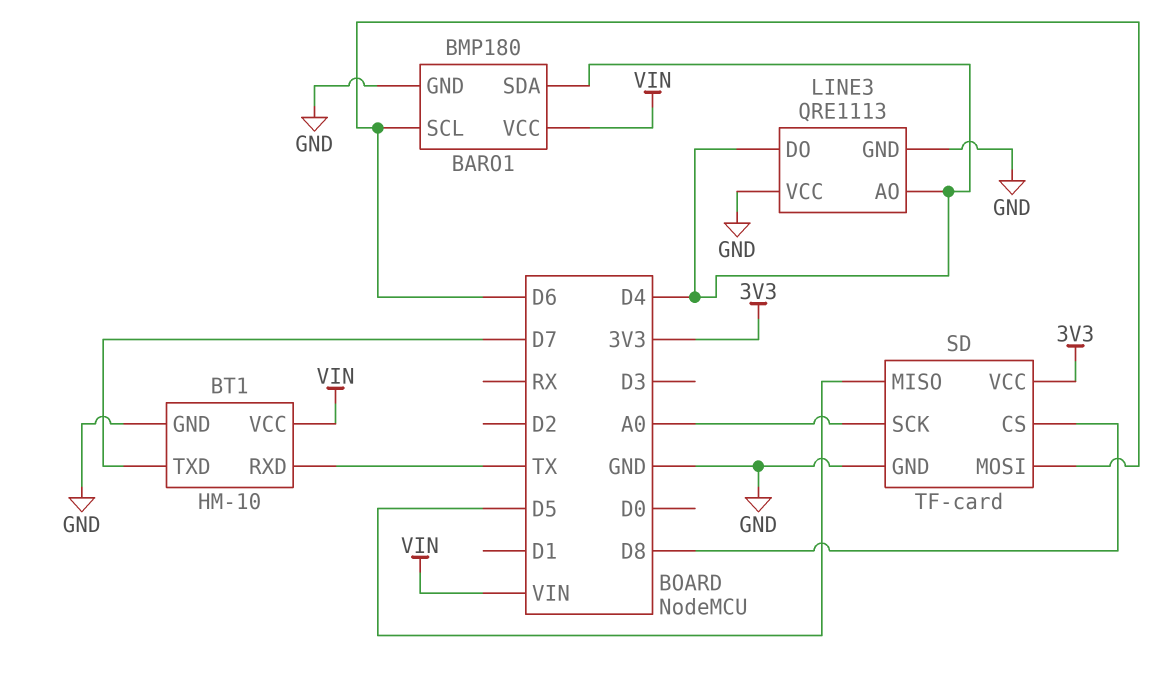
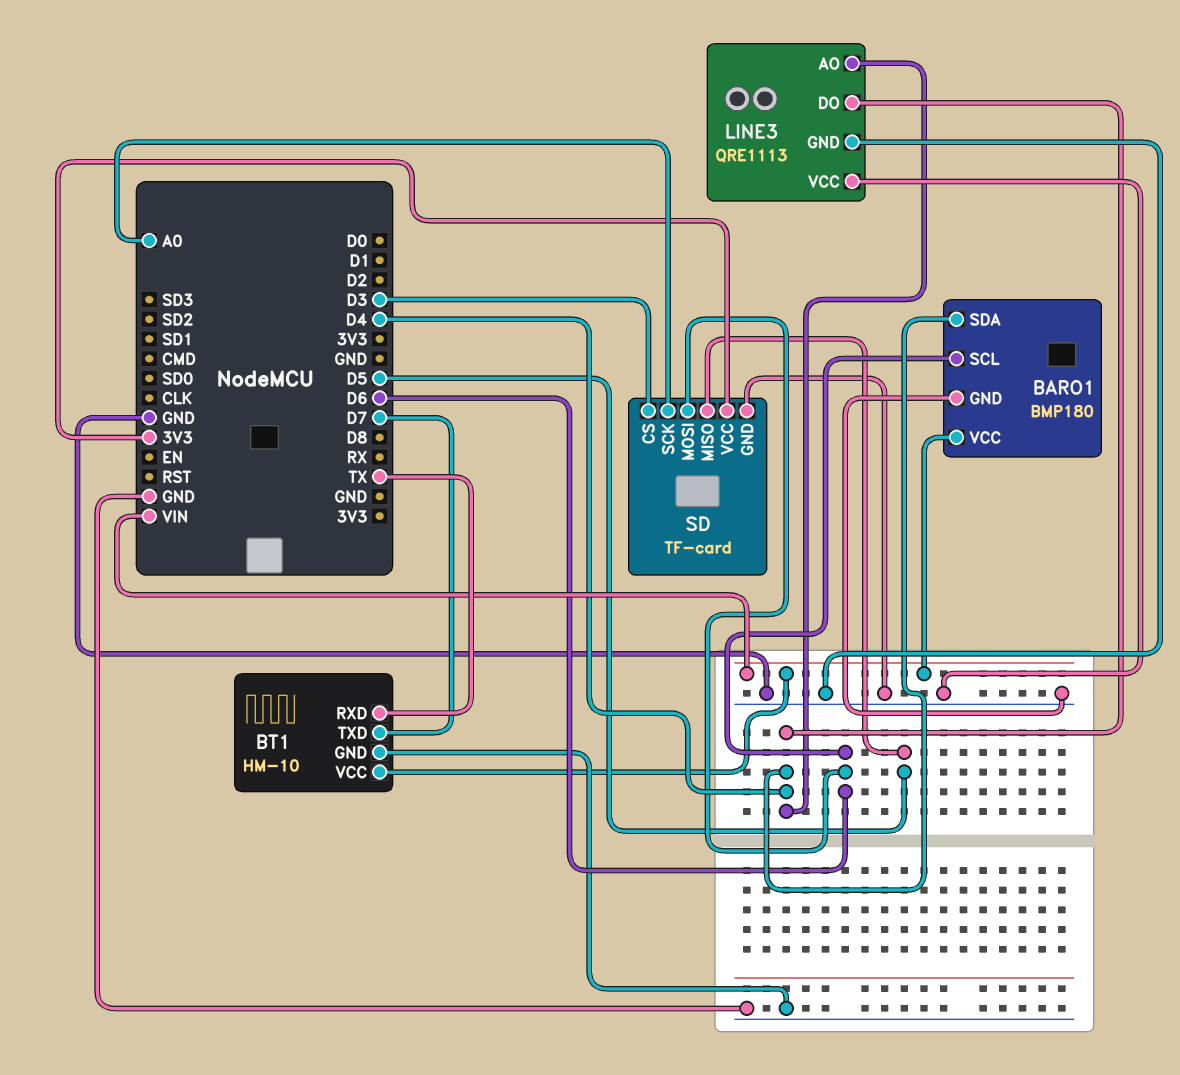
SD pin CS: D8 -> D3

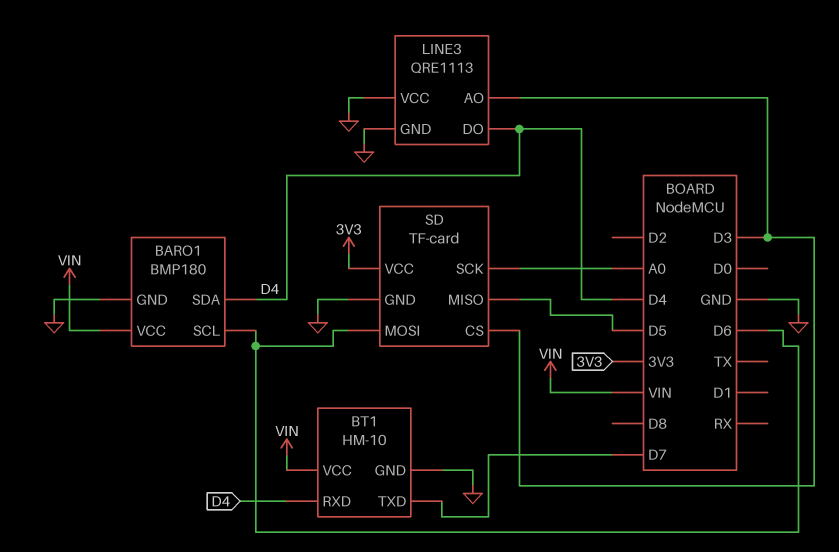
BT1 pin RXD: TX -> D4
LINE3 pin AO: D4 -> D3

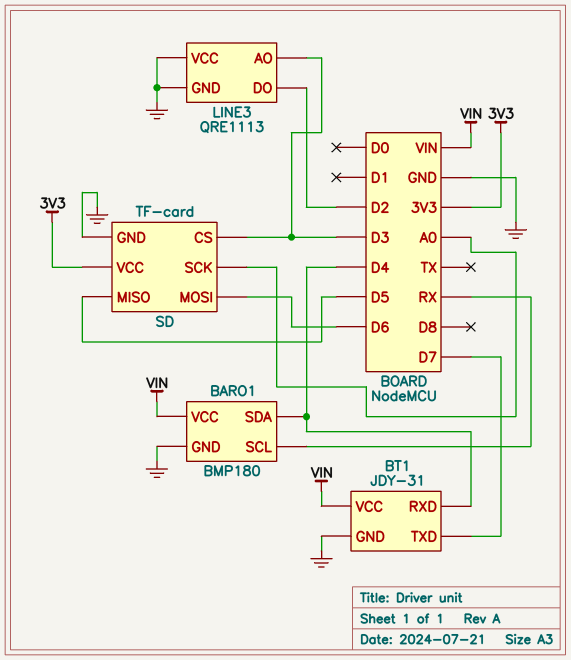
BARO1 pin SCL: D6 -> RX
BT1: HM-10 -> JDY-31
LINE3 pin DO: D4 -> D2

